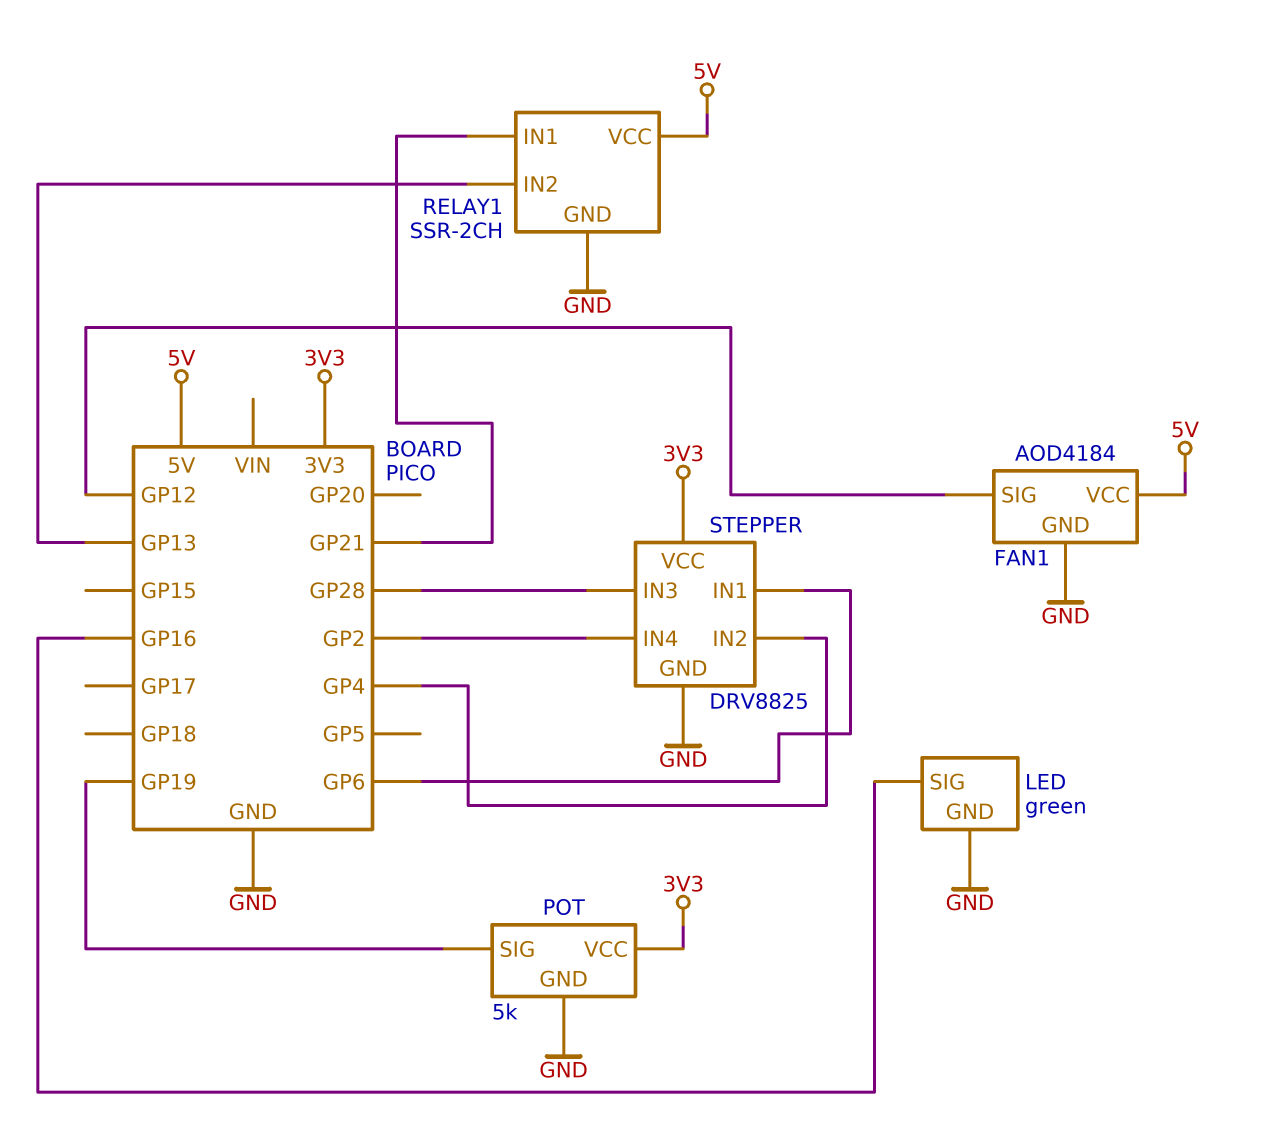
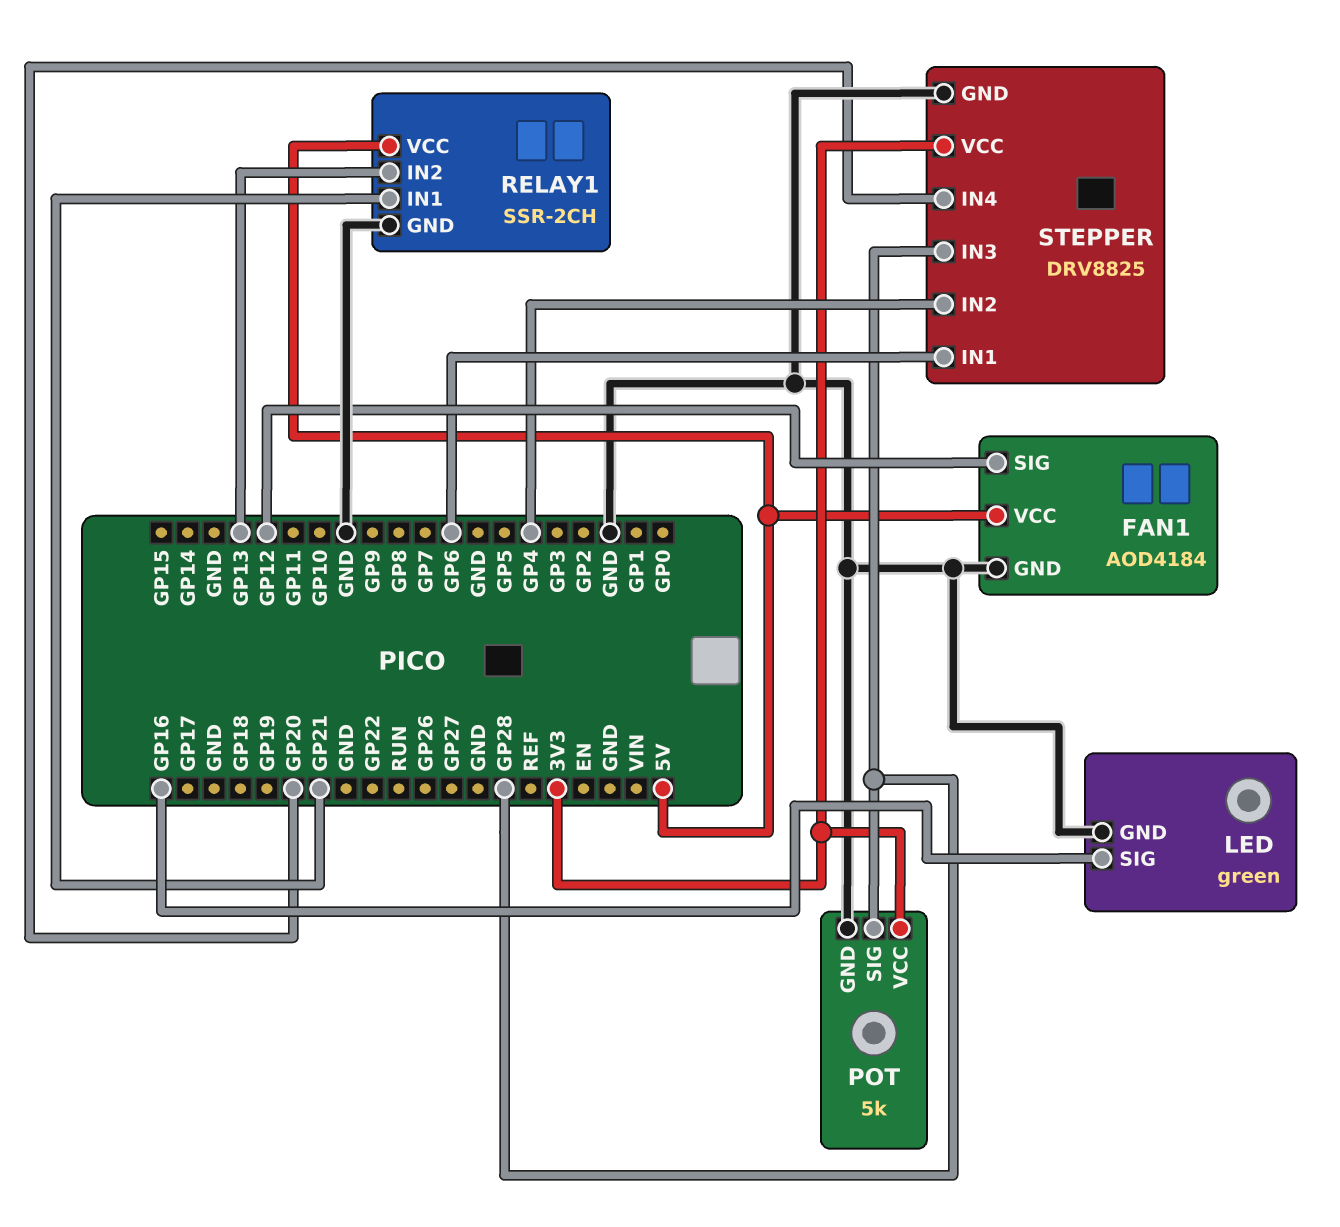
POT pin SIG: GP19 -> GP28
STEPPER pin IN4: GP2 -> GP20

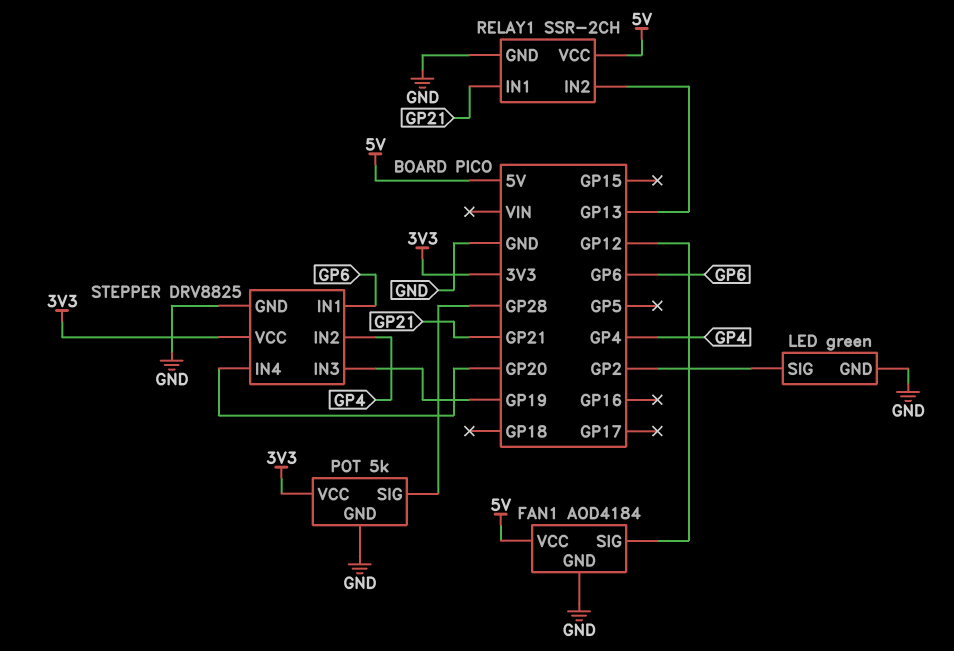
LED pin SIG: GP16 -> GP2
STEPPER pin IN3: GP28 -> GP19

